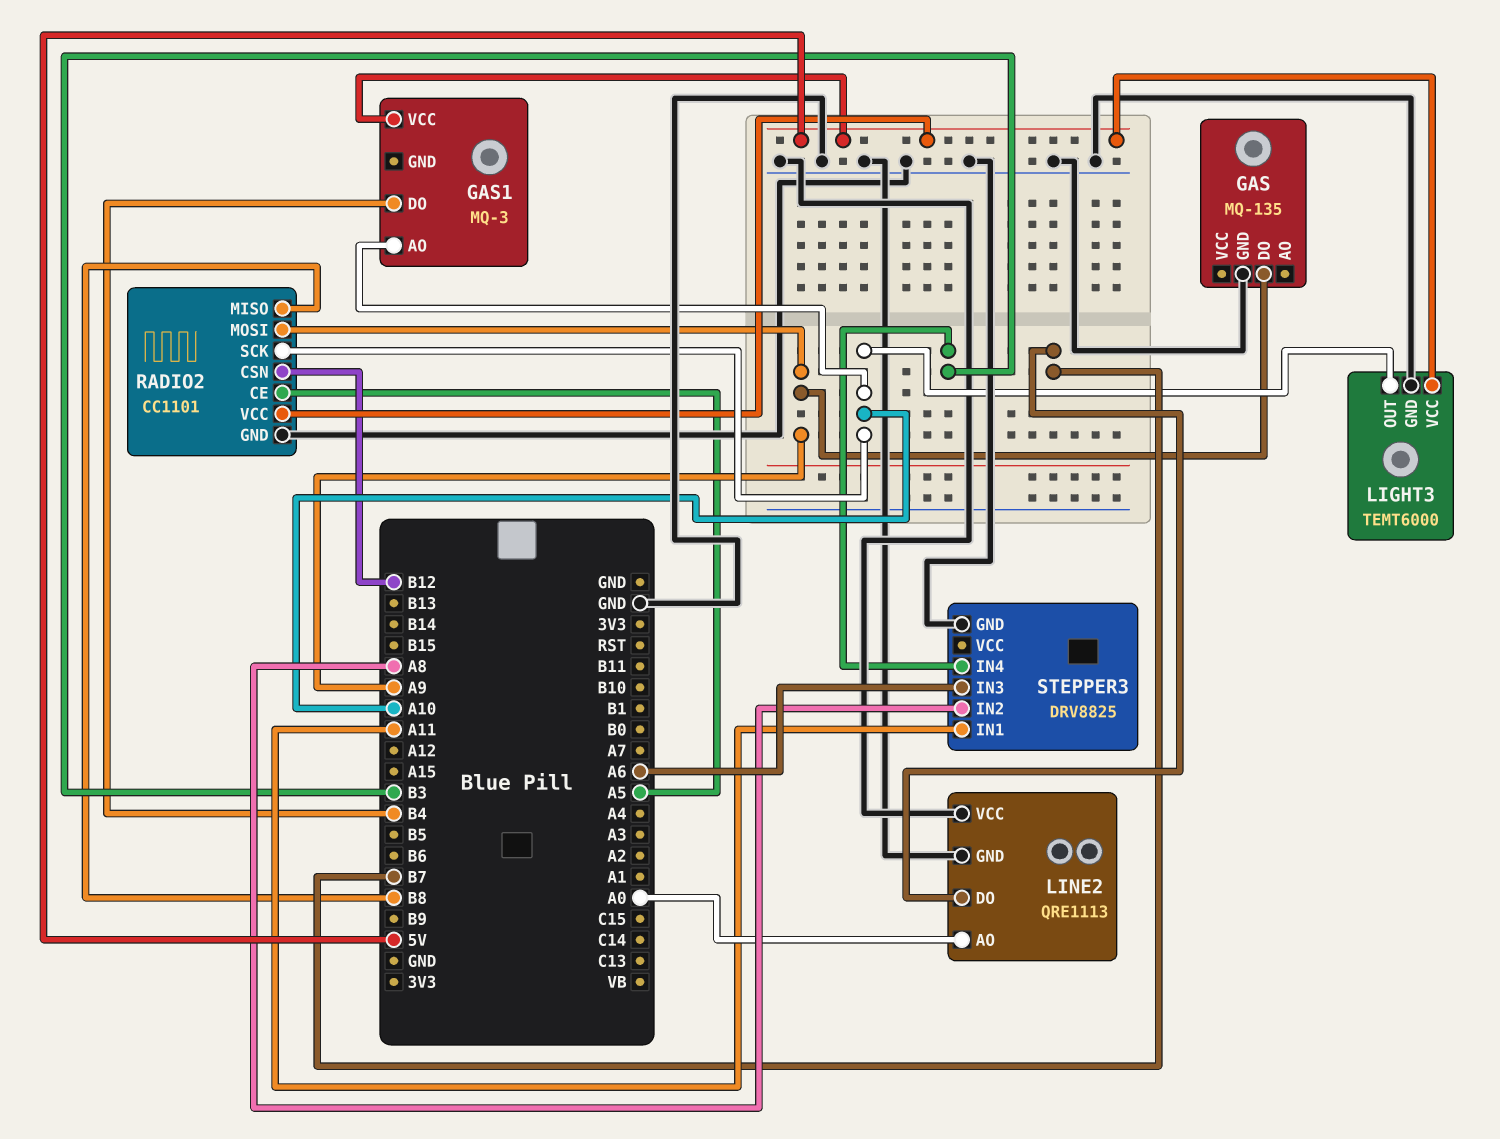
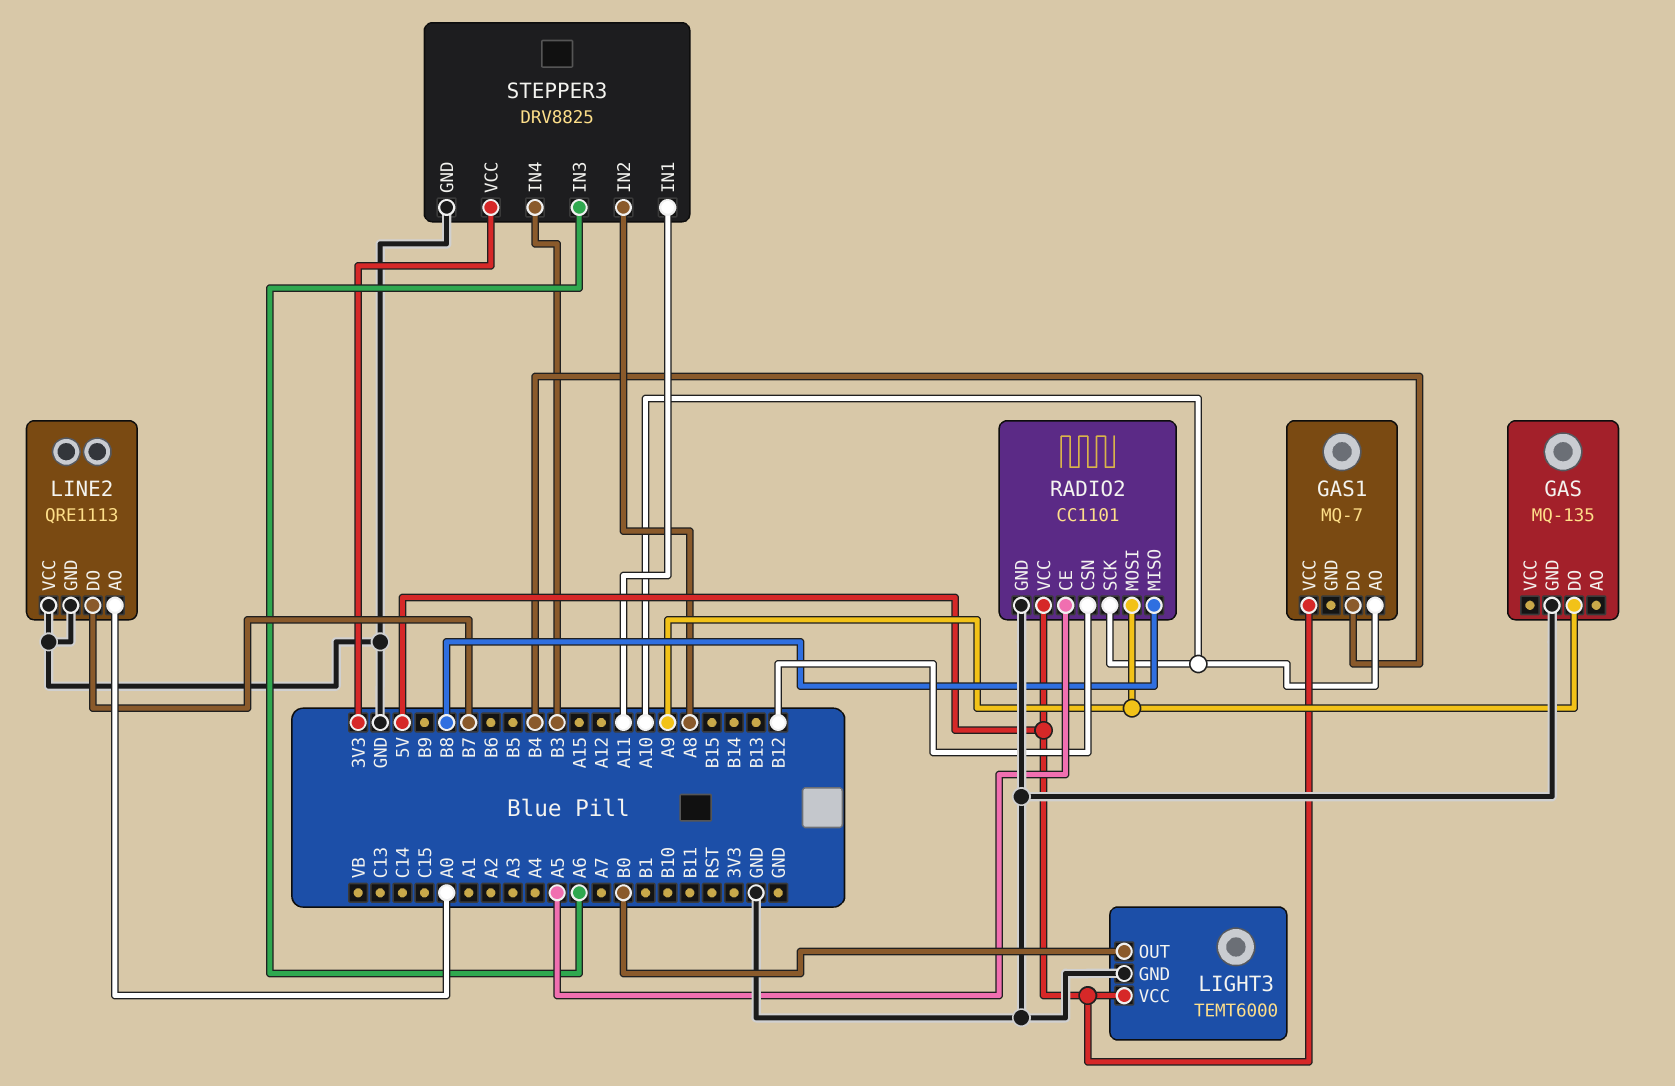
GAS1: MQ-3 -> MQ-7
LIGHT3 pin OUT: A10 -> B0
STEPPER3 pin VCC: none -> 3V3

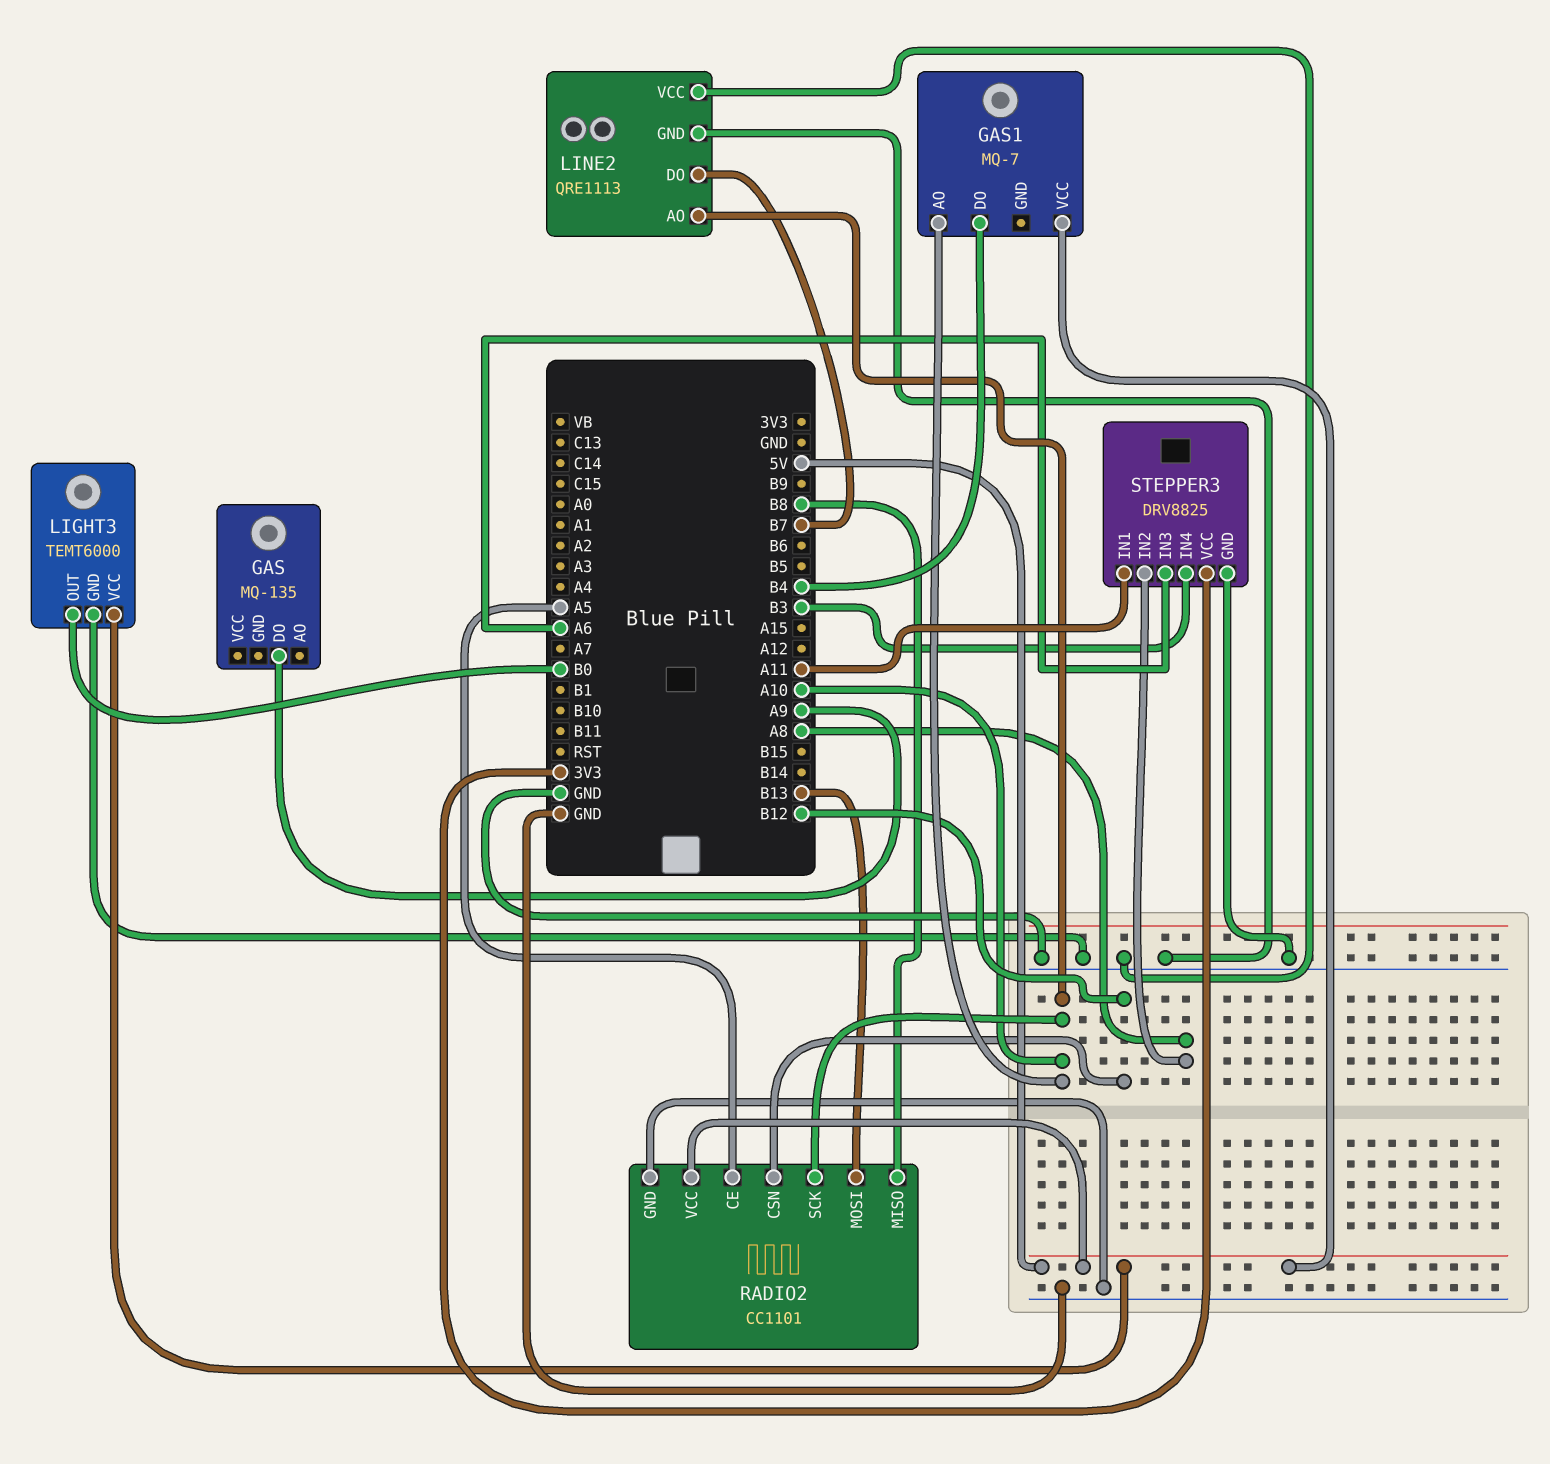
GAS pin GND: GND -> none
LINE2 pin AO: A0 -> A10
RADIO2 pin MOSI: A9 -> B13

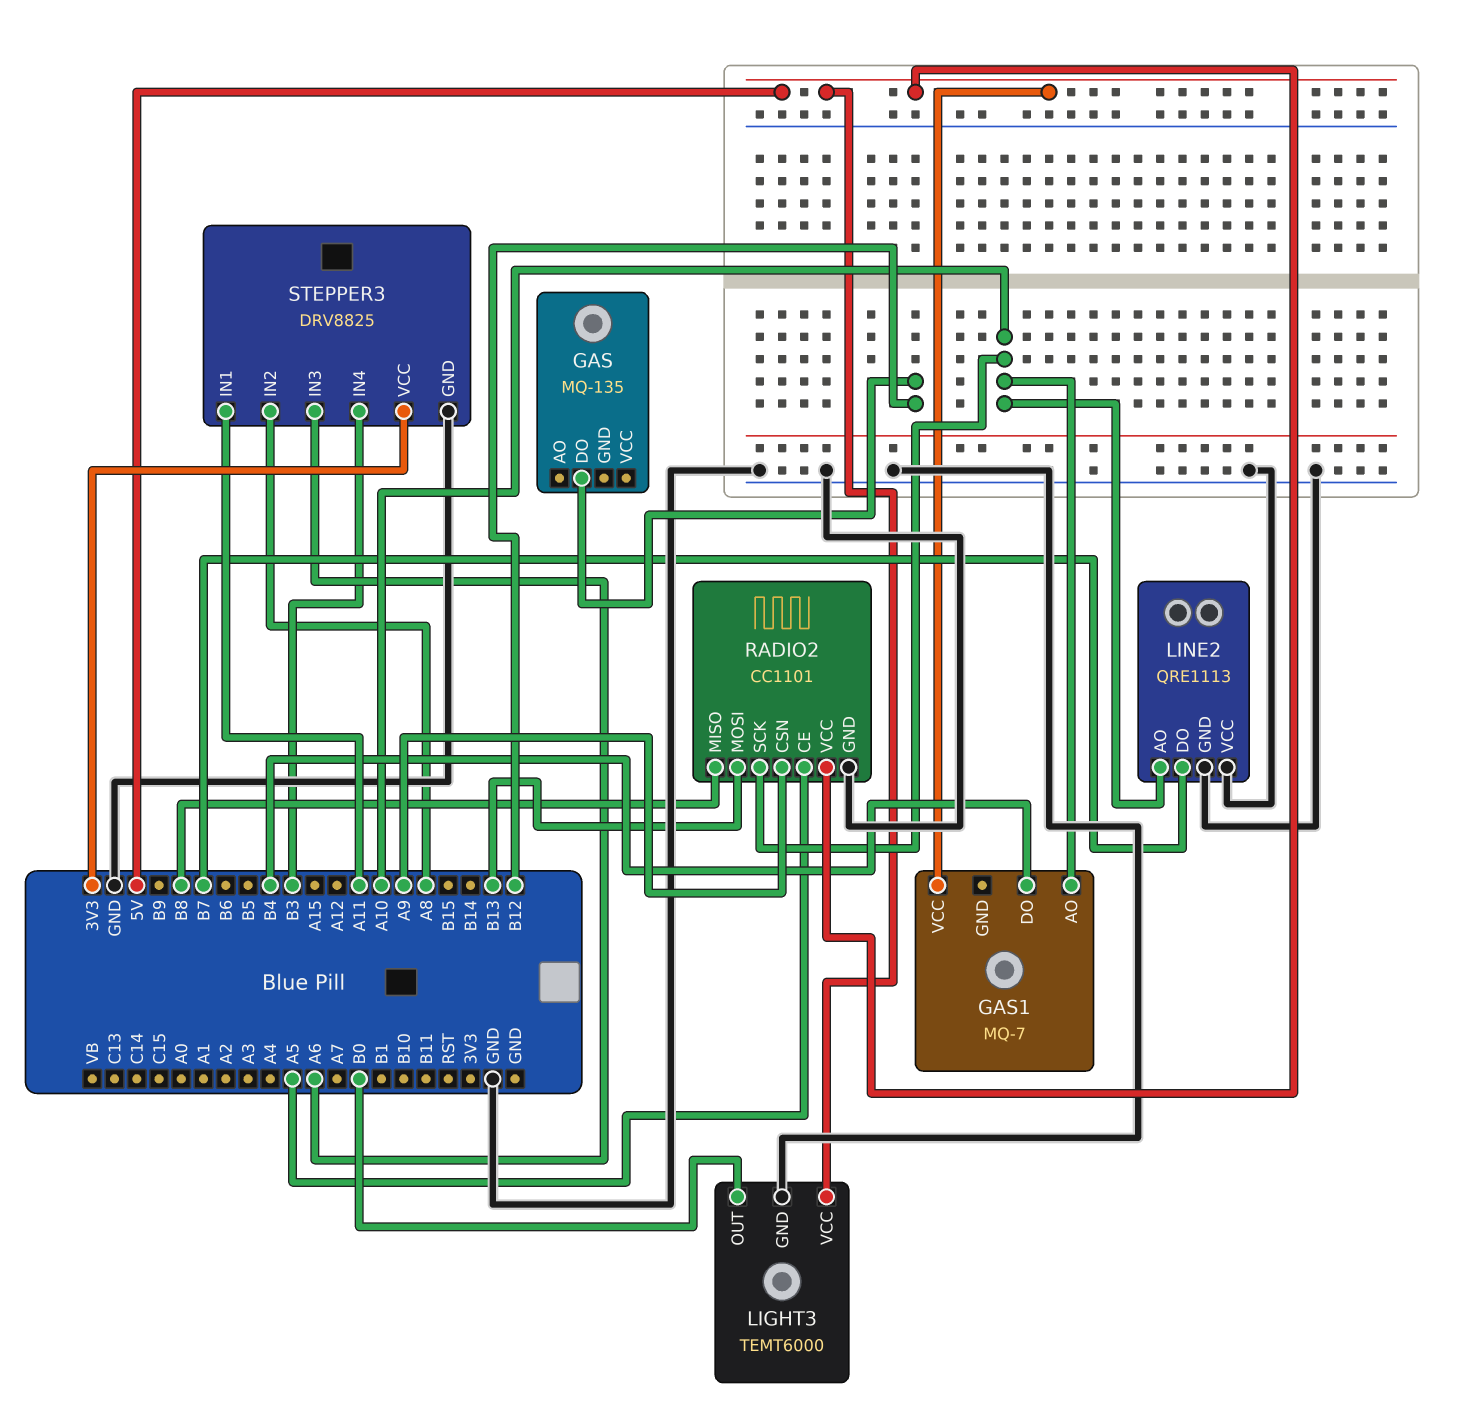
GAS pin DO: A9 -> B12
RADIO2 pin CSN: B12 -> A9

